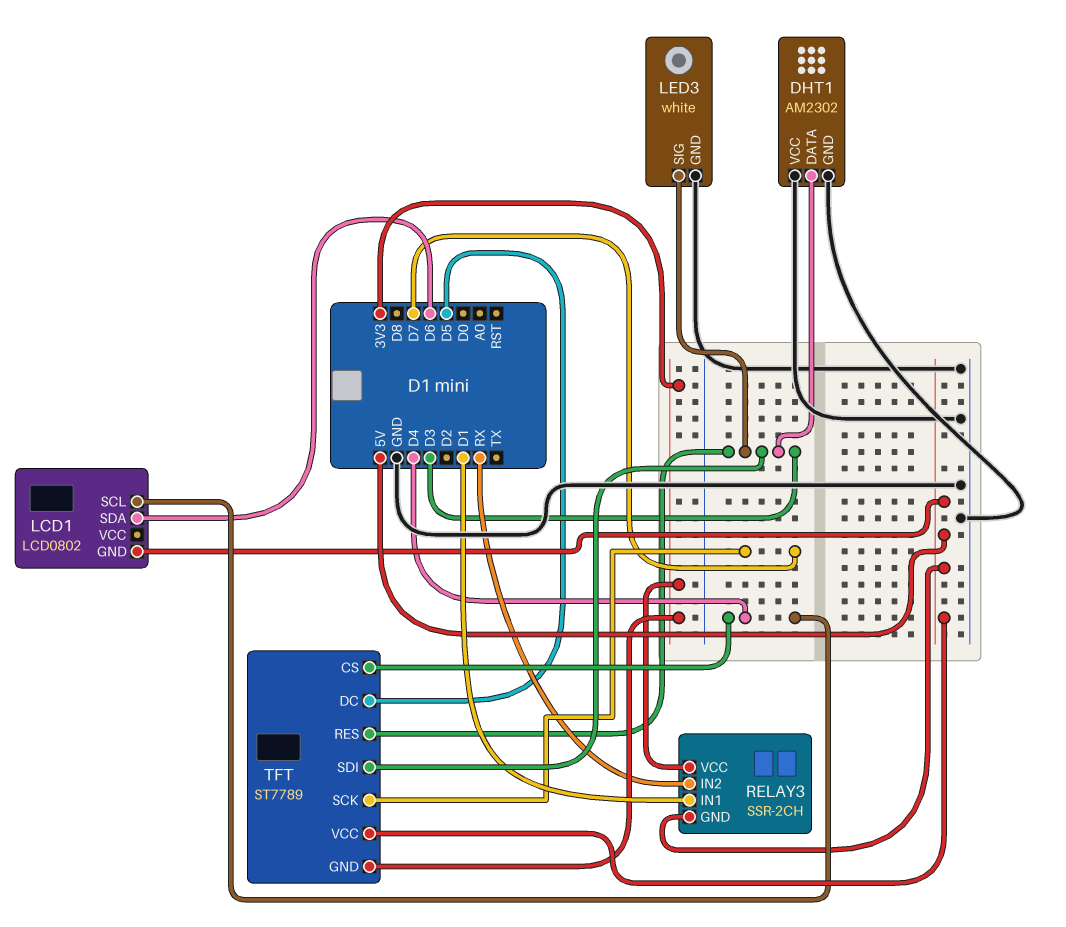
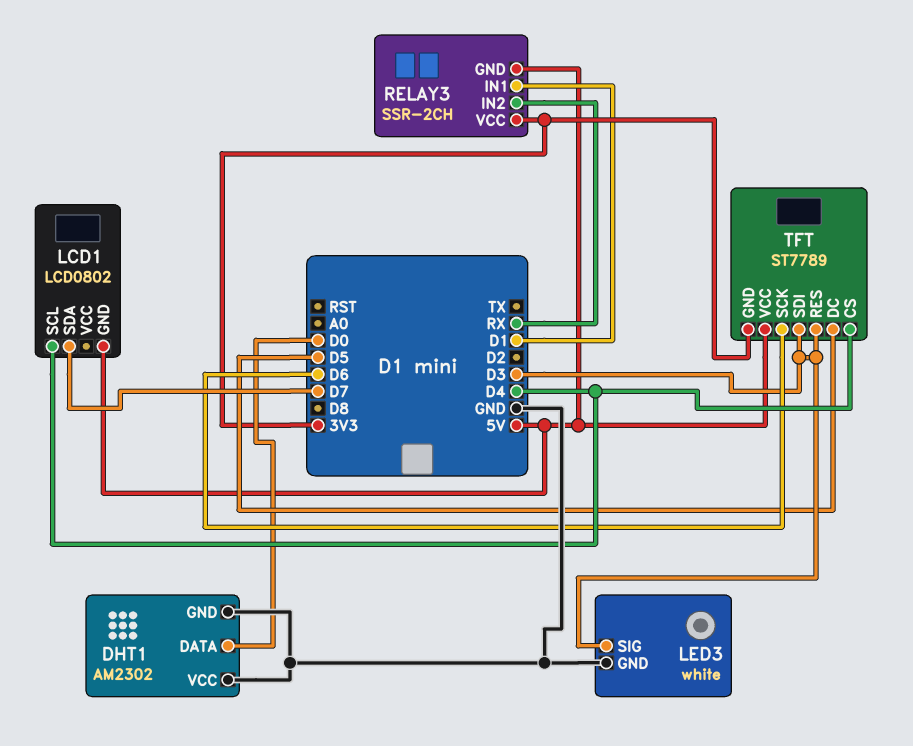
DHT1 pin DATA: D3 -> D0
LCD1 pin SDA: D6 -> D7
TFT pin SCK: D7 -> D6

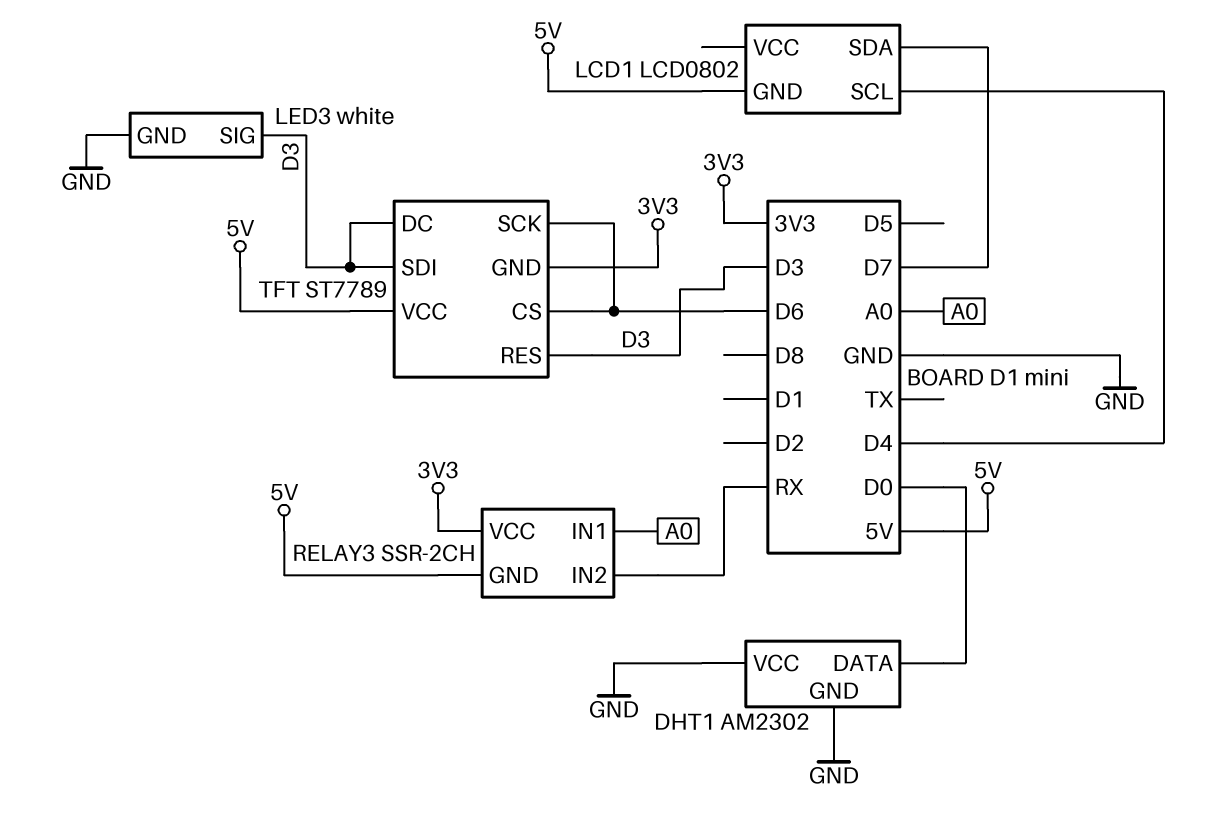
RELAY3 pin IN1: D1 -> A0
TFT pin CS: D4 -> D6
TFT pin DC: D5 -> D3

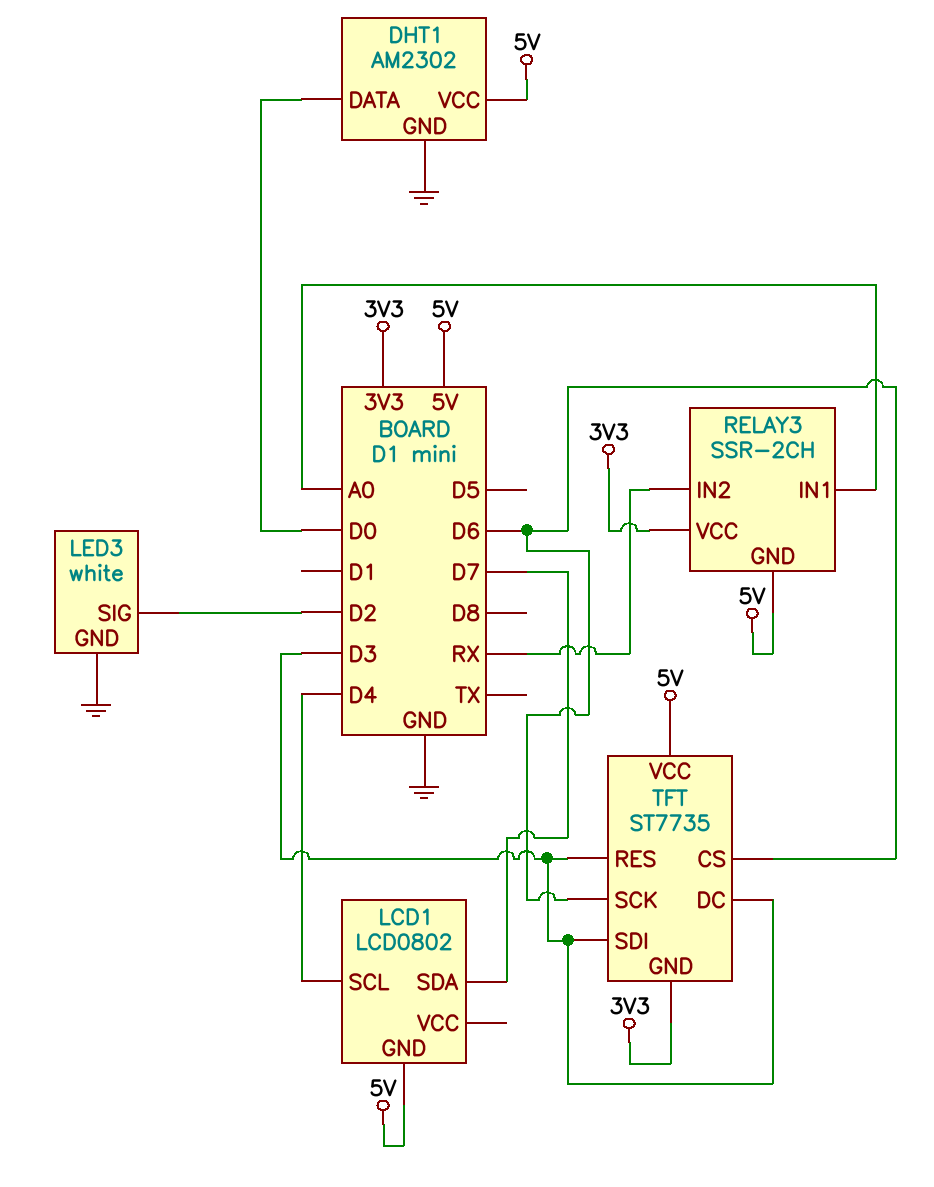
DHT1 pin VCC: GND -> 5V
LED3 pin SIG: D3 -> D2
TFT: ST7789 -> ST7735

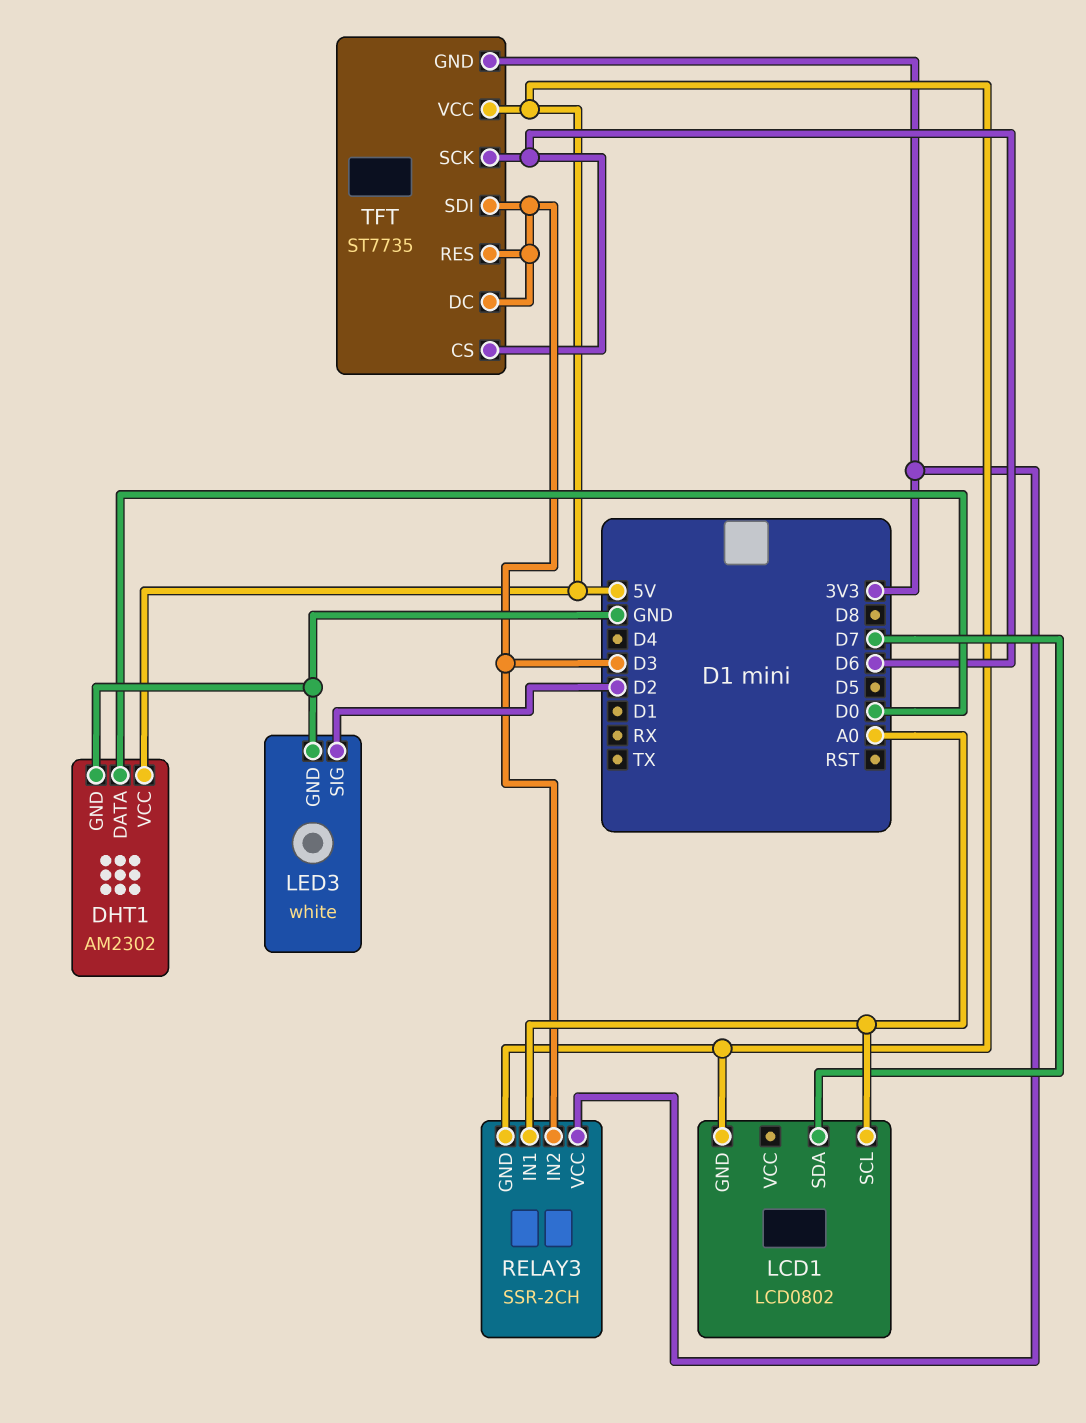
LCD1 pin SCL: D4 -> A0
RELAY3 pin IN2: RX -> D3

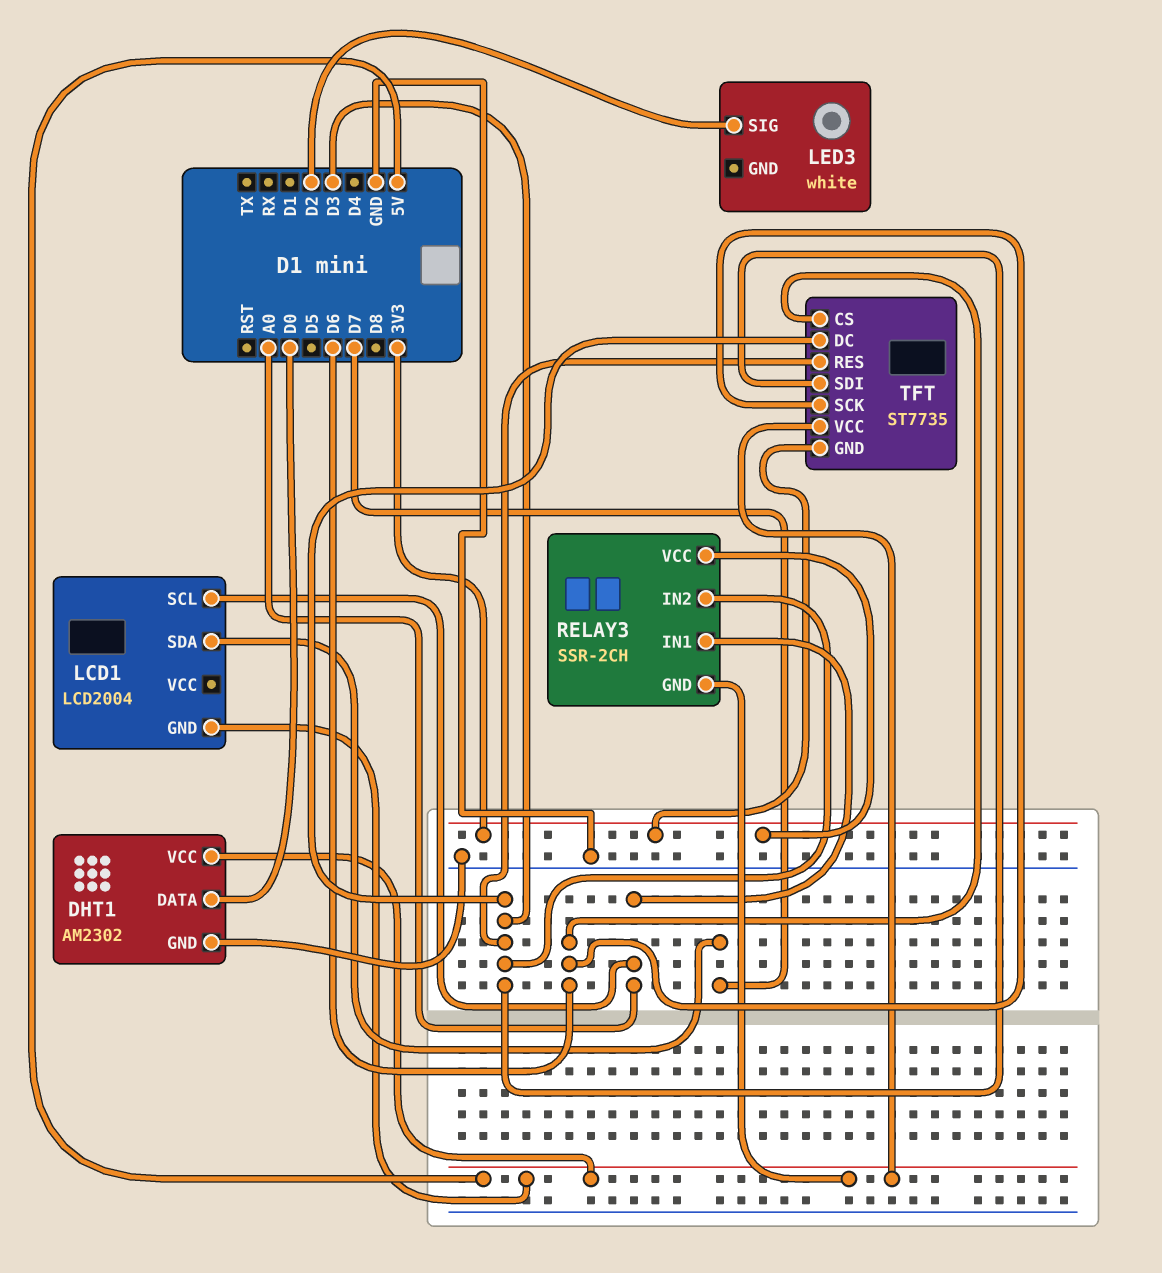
LCD1: LCD0802 -> LCD2004
LED3 pin GND: GND -> none

